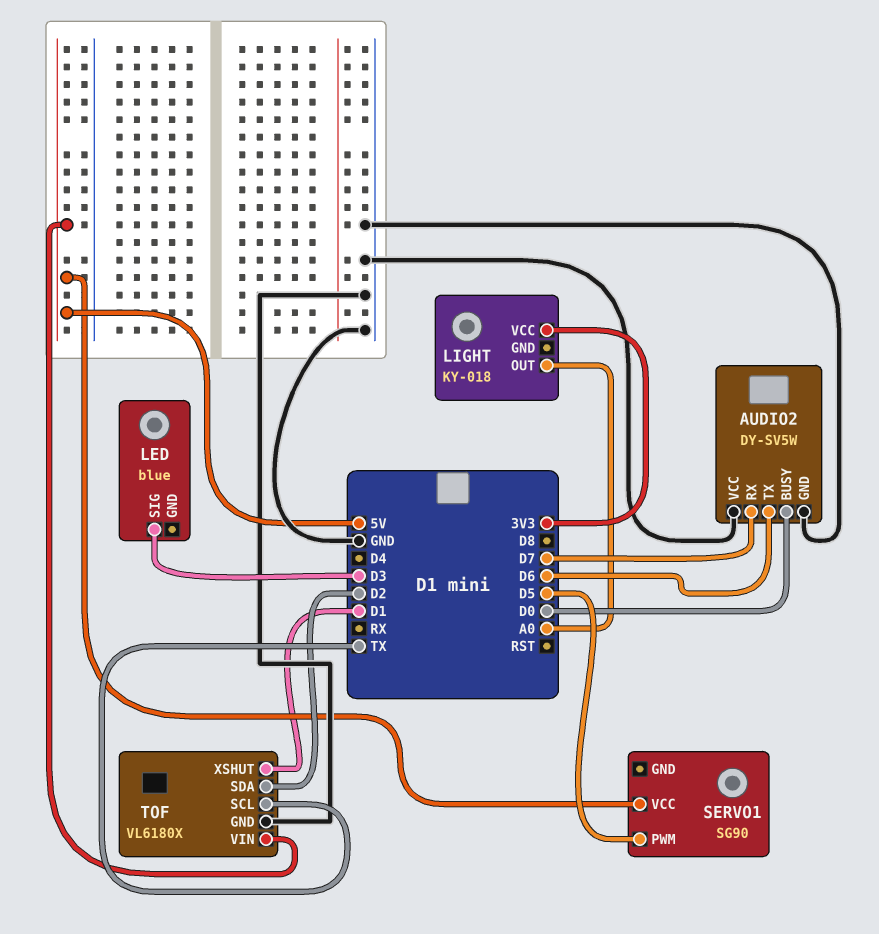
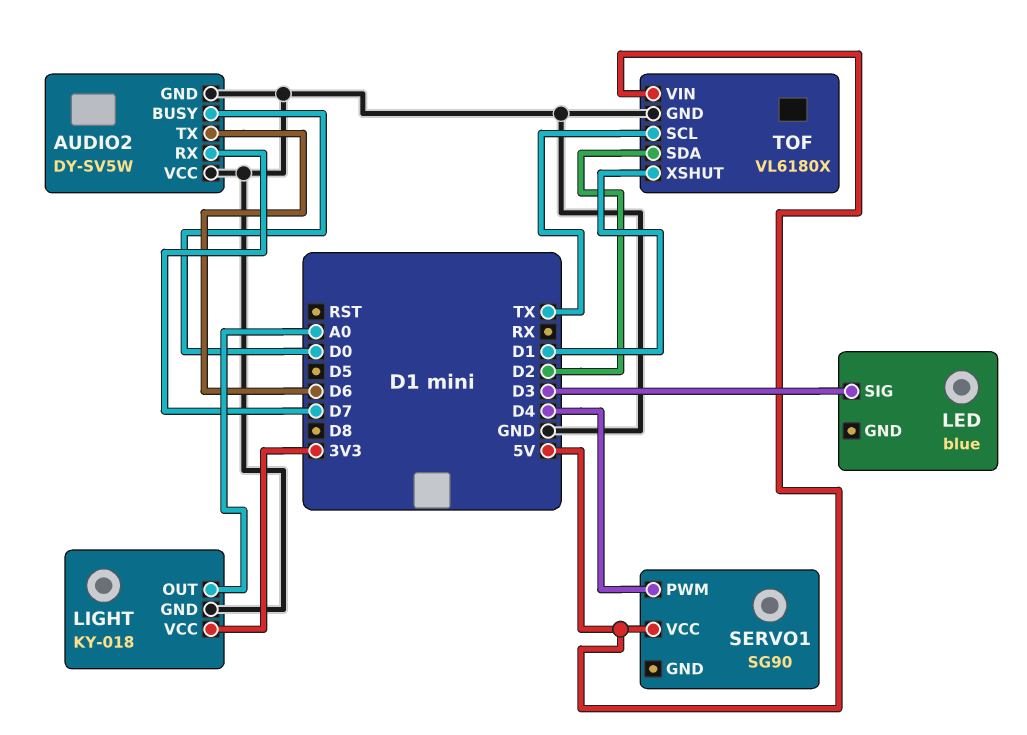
LIGHT pin GND: none -> GND
SERVO1 pin PWM: D5 -> D4

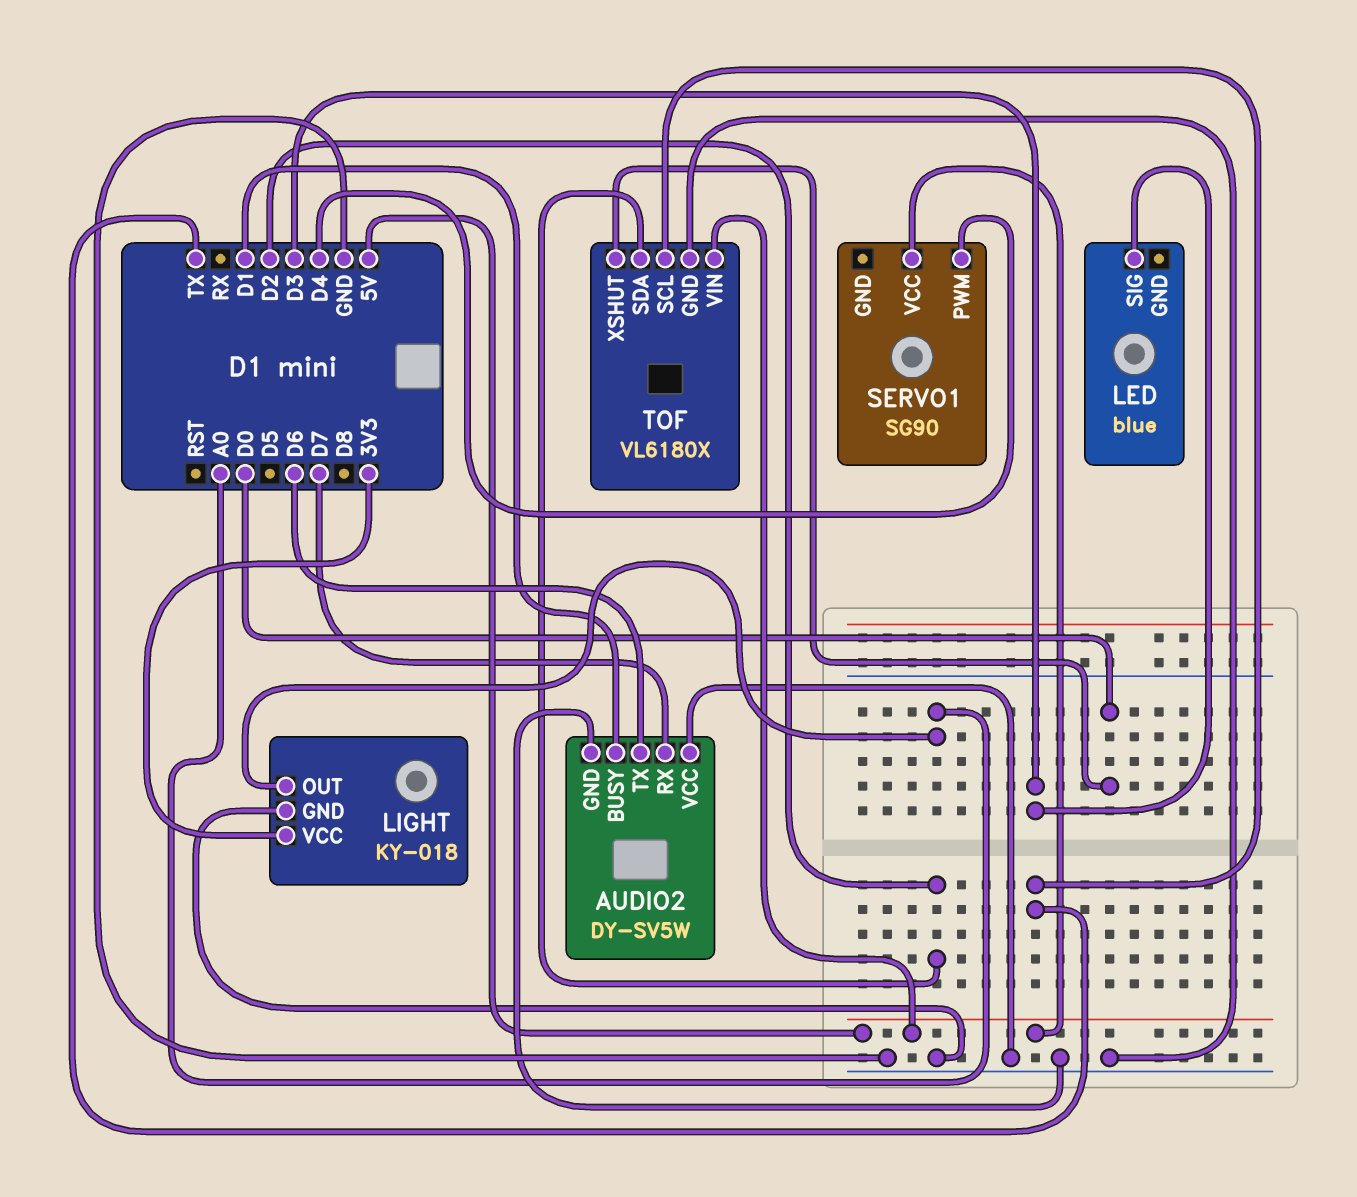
AUDIO2 pin BUSY: D0 -> D1
TOF pin XSHUT: D1 -> D0

